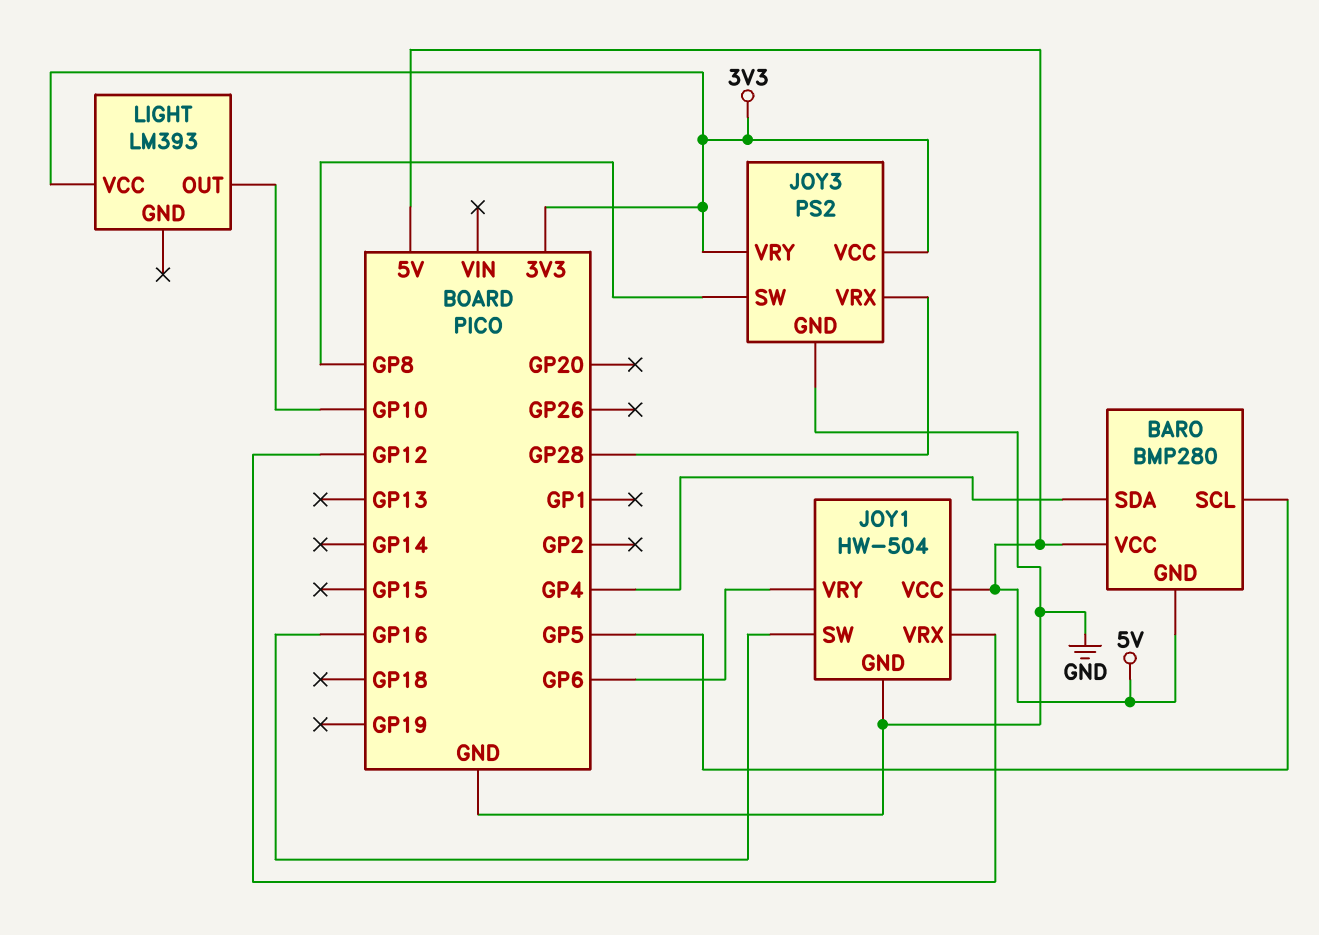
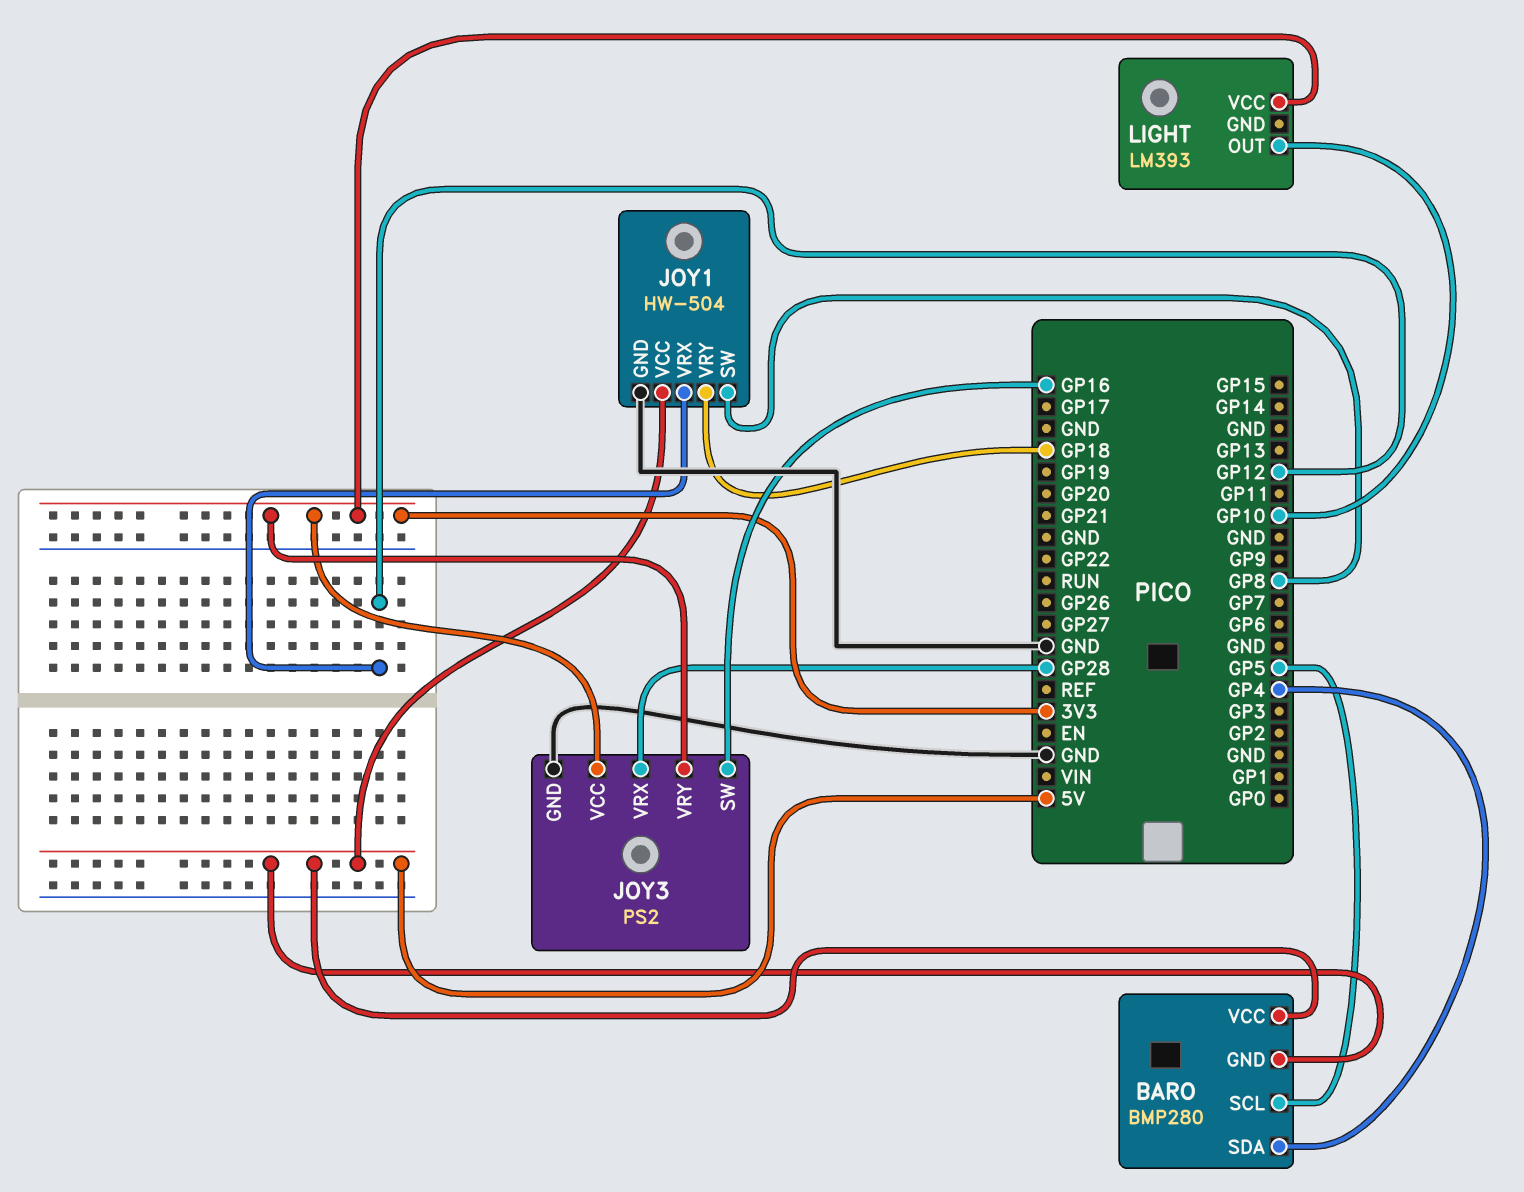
JOY1 pin SW: GP16 -> GP8
JOY1 pin VRY: GP6 -> GP18
JOY3 pin SW: GP8 -> GP16

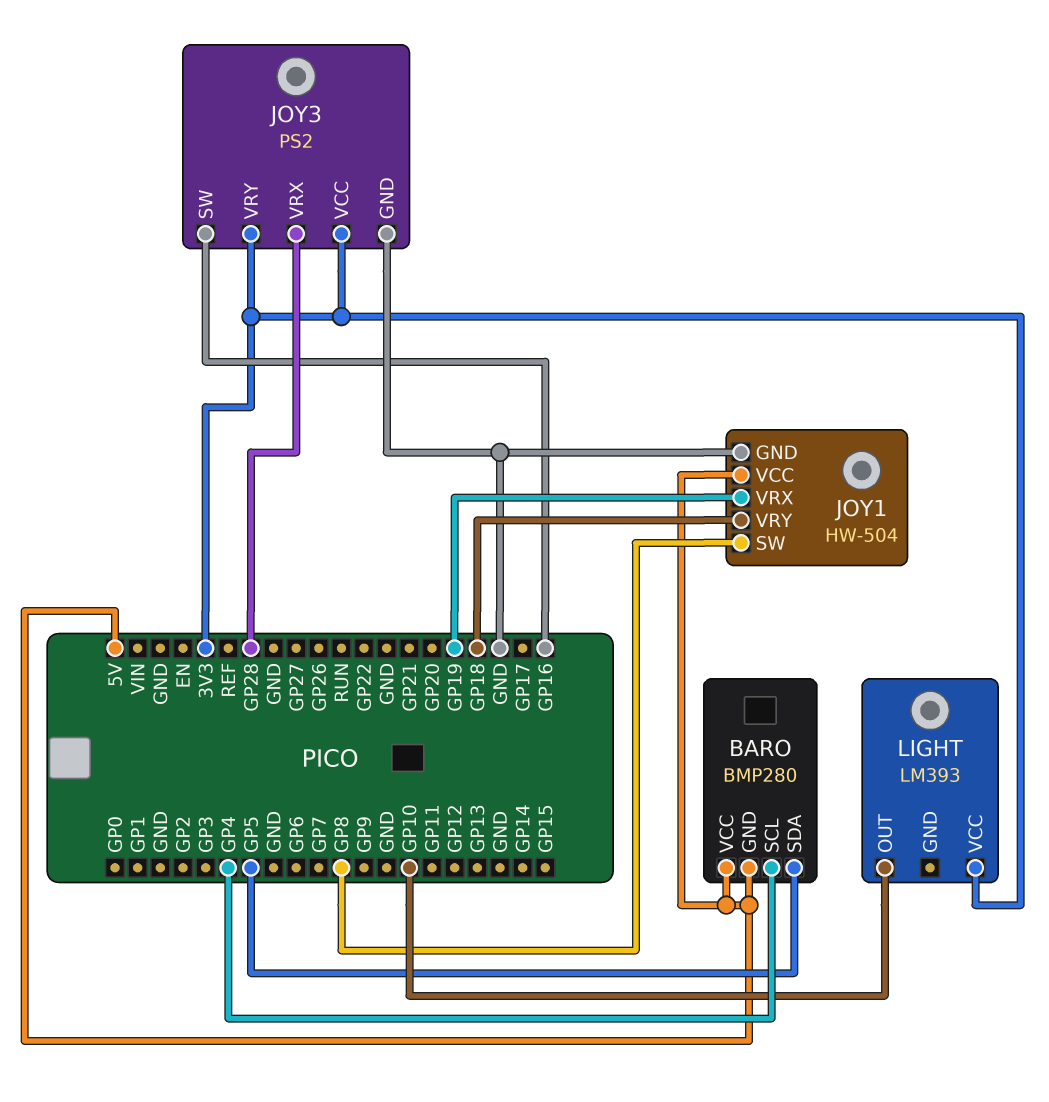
BARO pin SCL: GP5 -> GP4
BARO pin SDA: GP4 -> GP5
JOY1 pin VRX: GP12 -> GP19

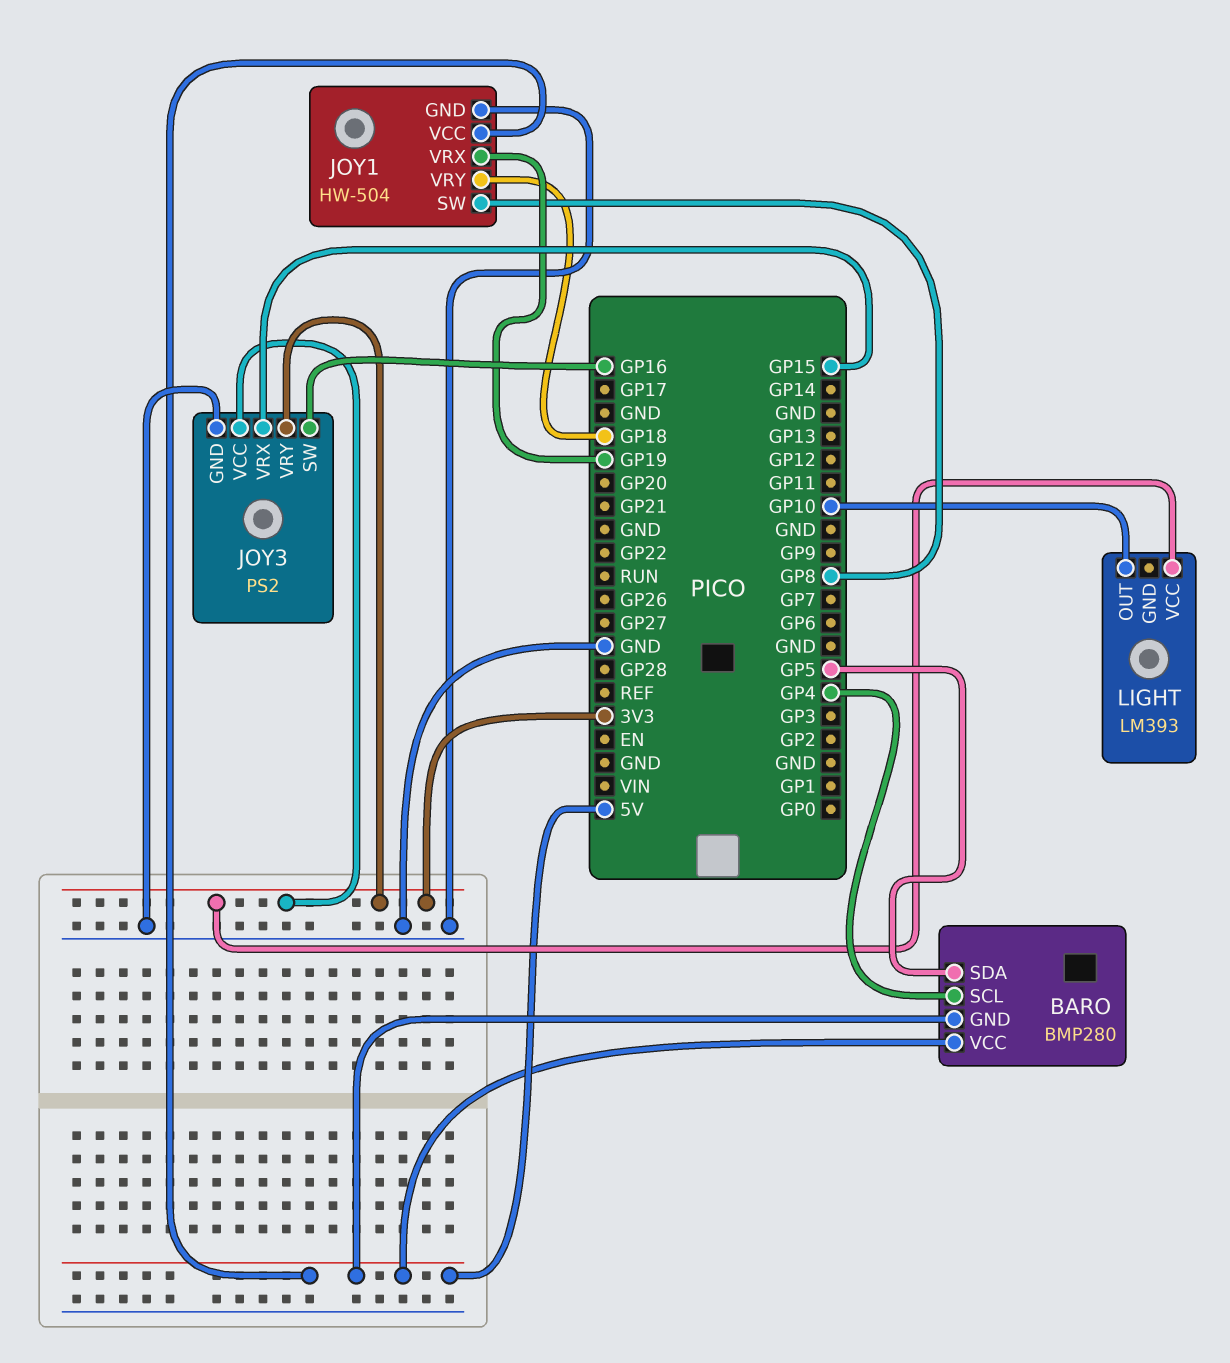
JOY3 pin VRX: GP28 -> GP15

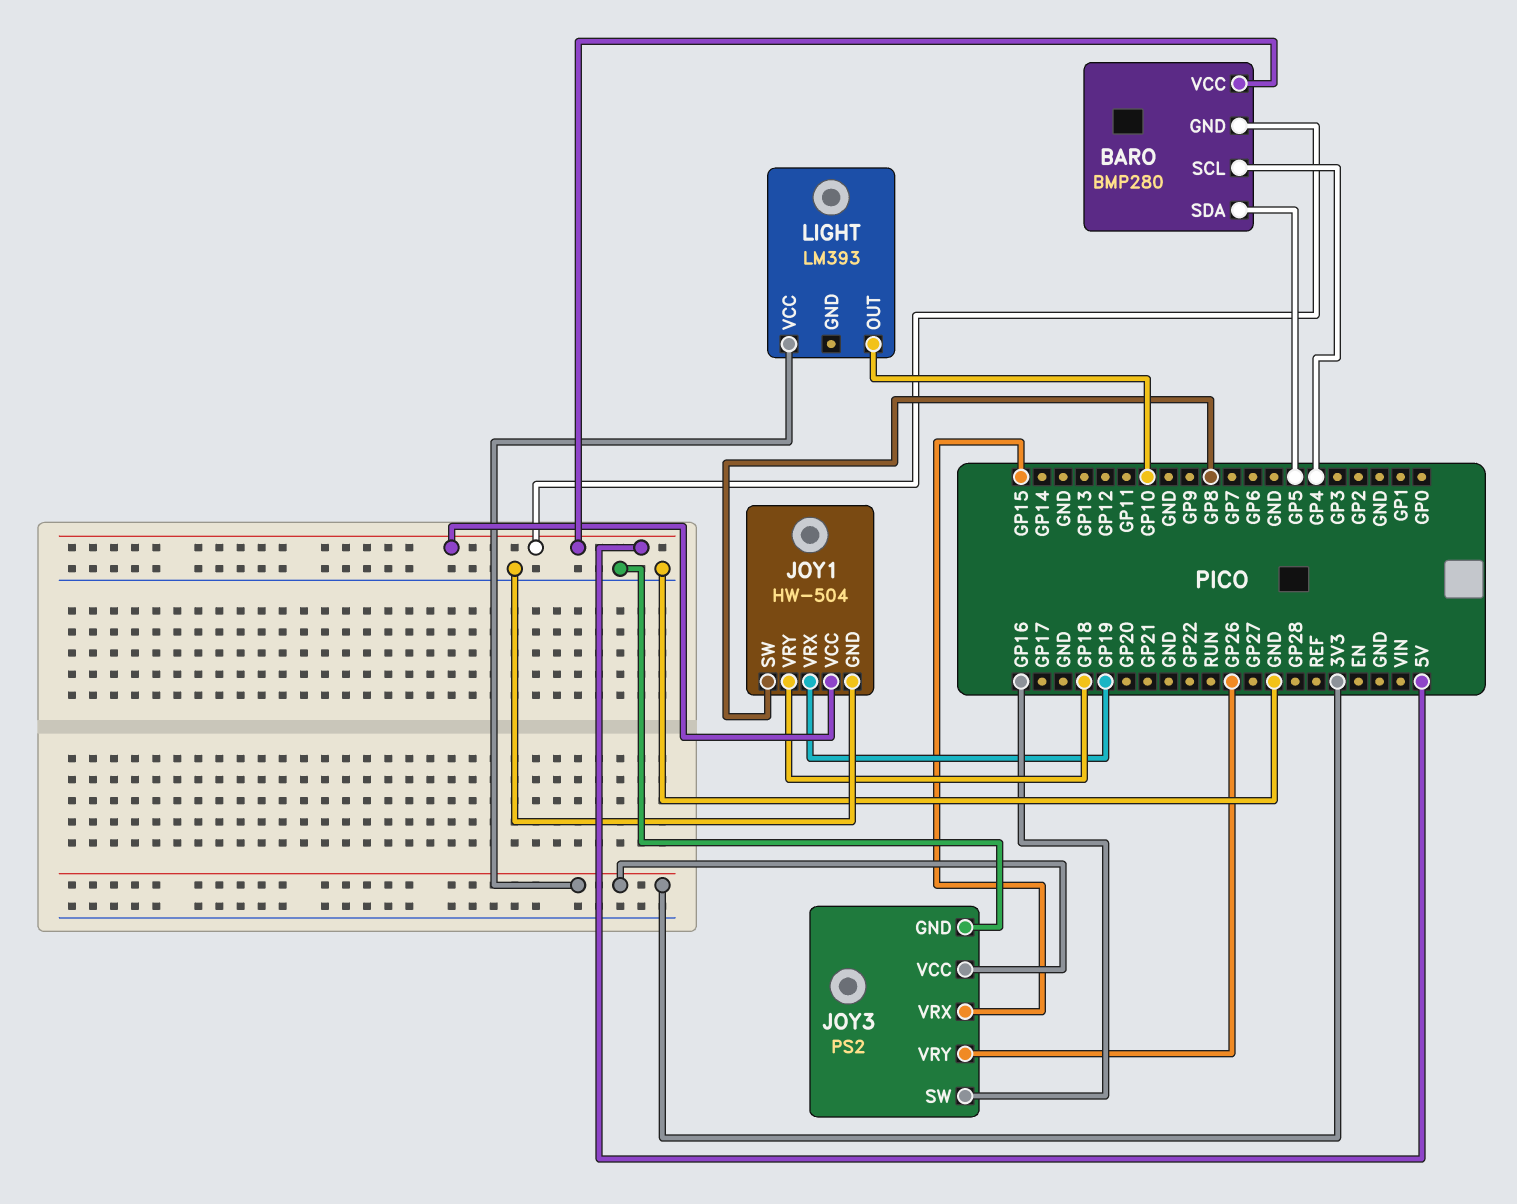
JOY3 pin VRY: 3V3 -> GP26

